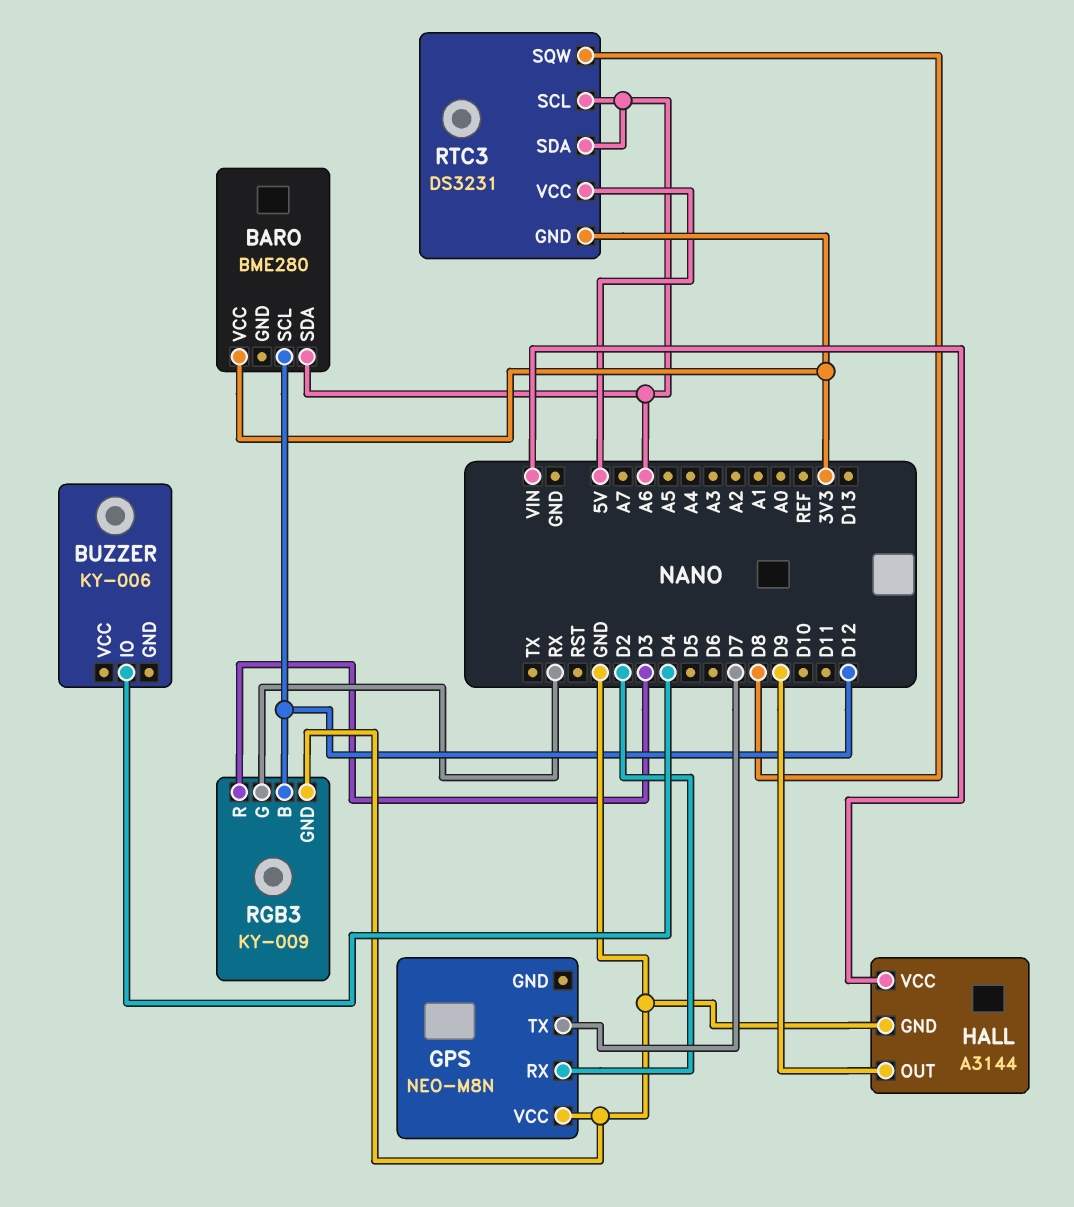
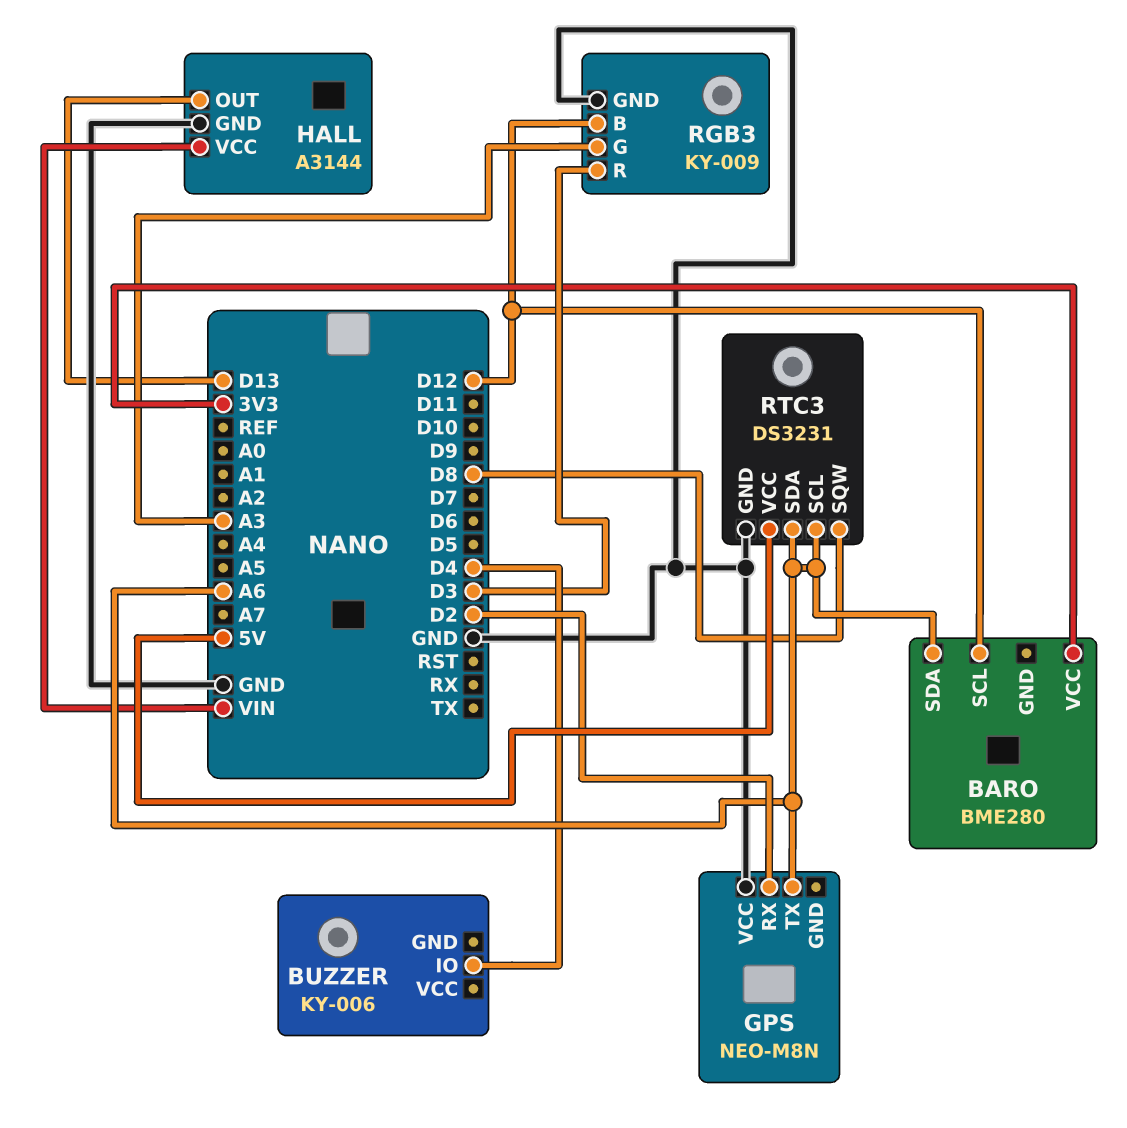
GPS pin TX: D7 -> A6
HALL pin OUT: D9 -> D13
RGB3 pin G: RX -> A3
RTC3 pin GND: 3V3 -> GND

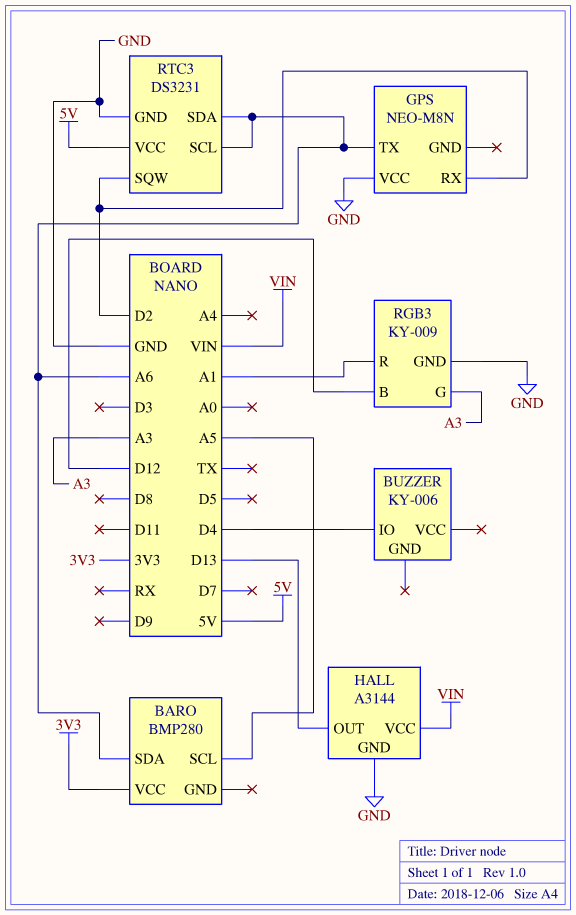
BARO: BME280 -> BMP280
BARO pin SCL: D12 -> A5
RGB3 pin R: D3 -> A1
RTC3 pin SQW: D8 -> D2

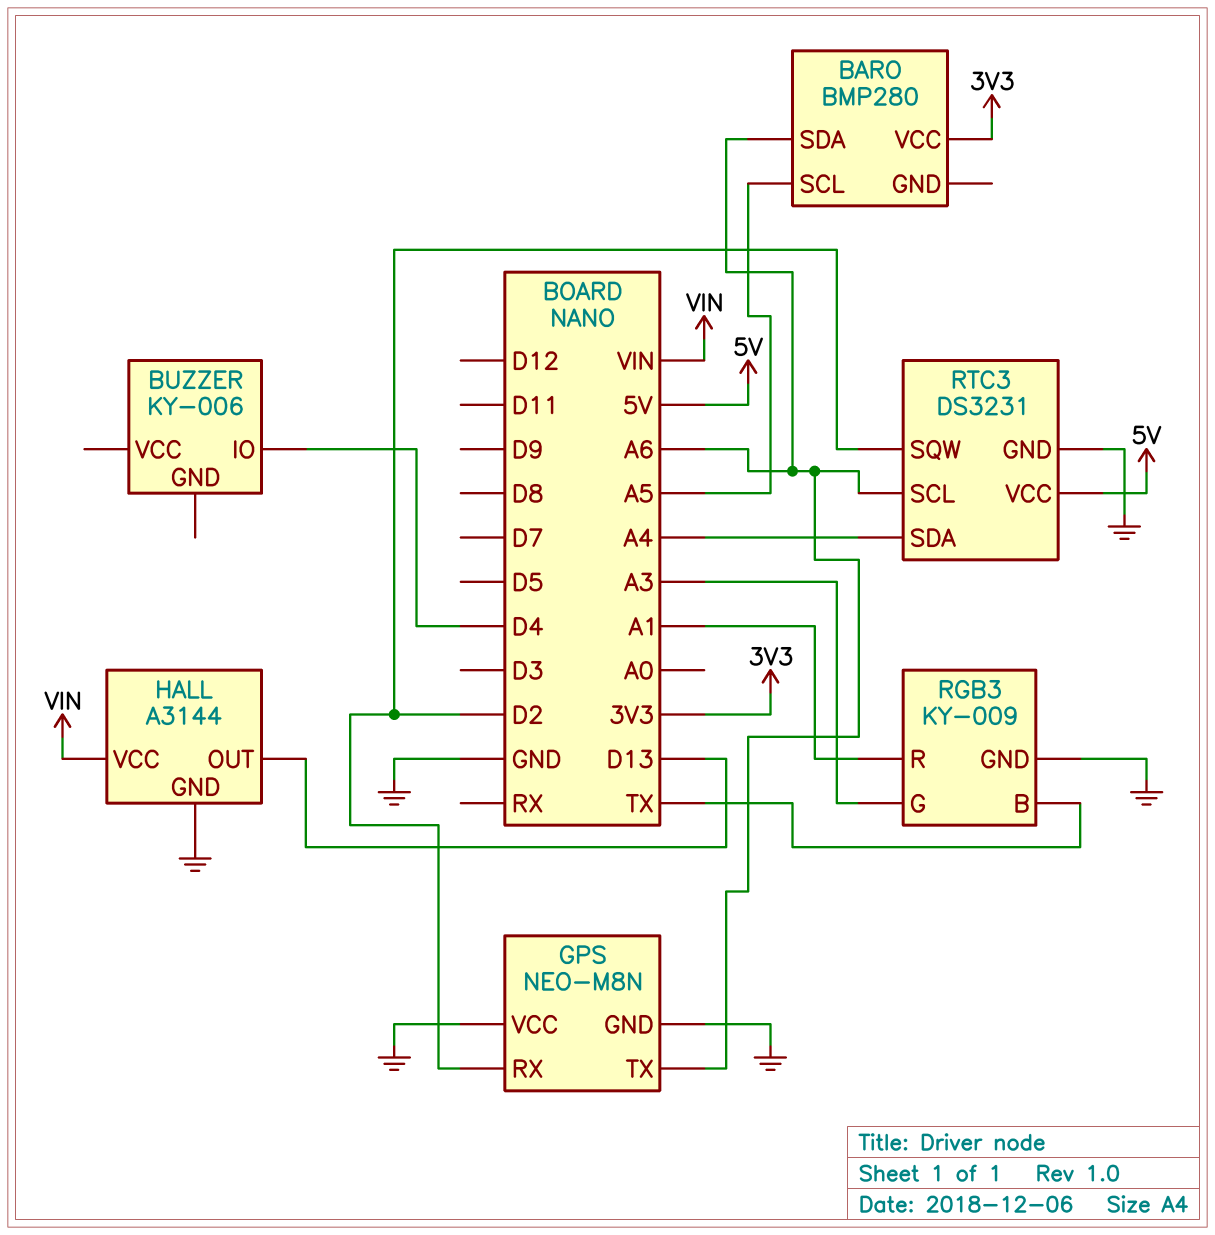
GPS pin GND: none -> GND
RGB3 pin B: D12 -> TX
RTC3 pin SDA: A6 -> A4

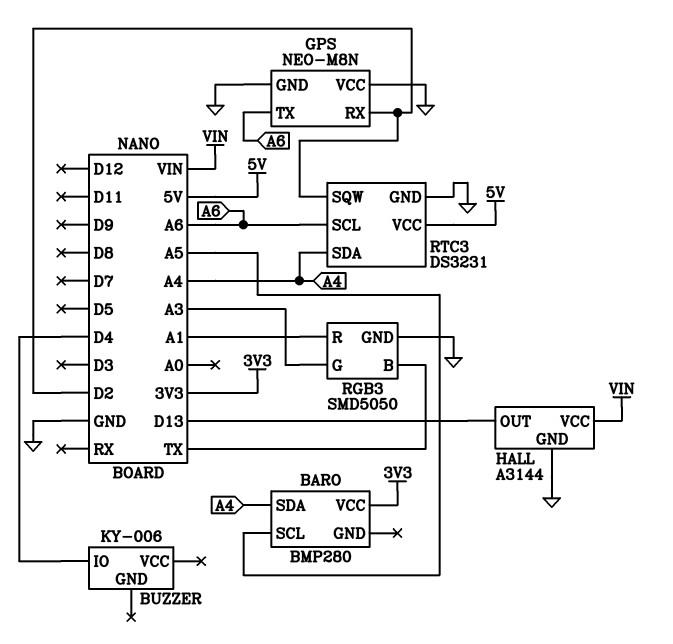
BARO pin SDA: A6 -> A4
RGB3: KY-009 -> SMD5050

